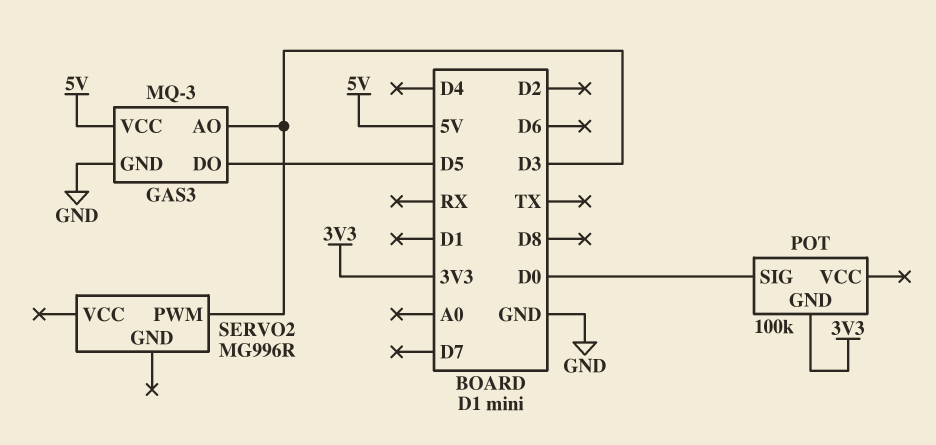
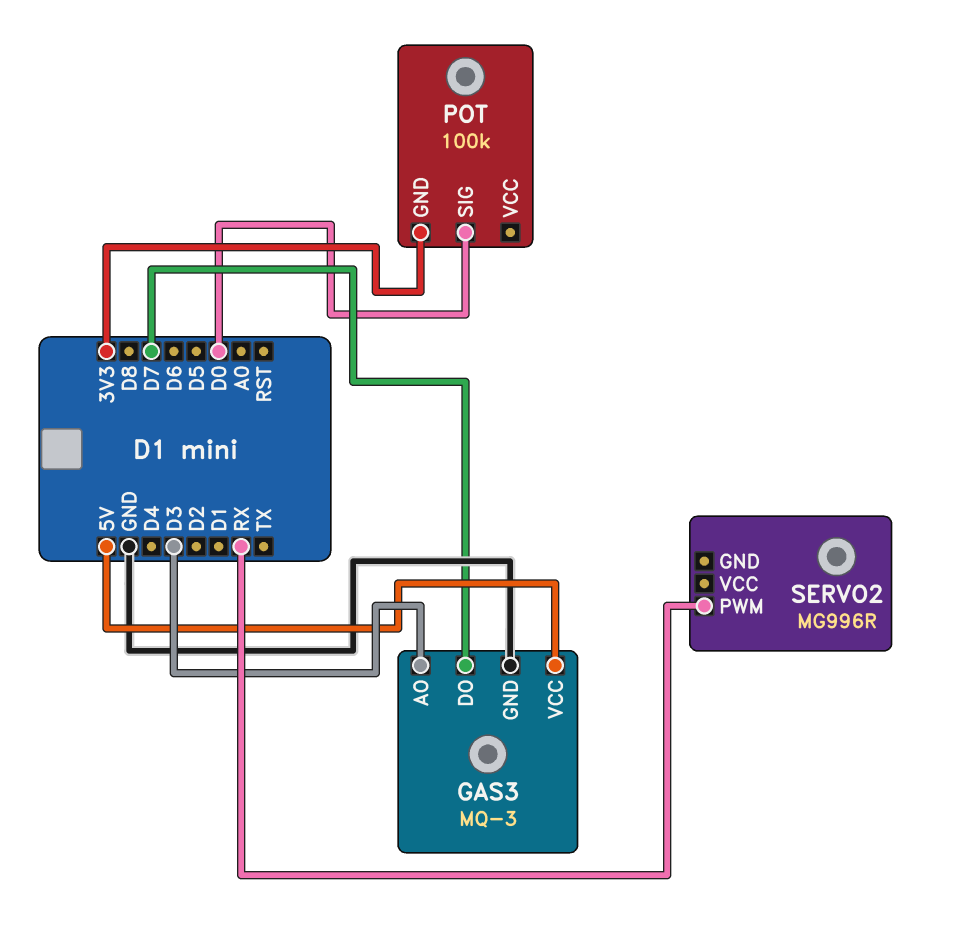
GAS3 pin DO: D5 -> D7
SERVO2 pin PWM: D3 -> RX

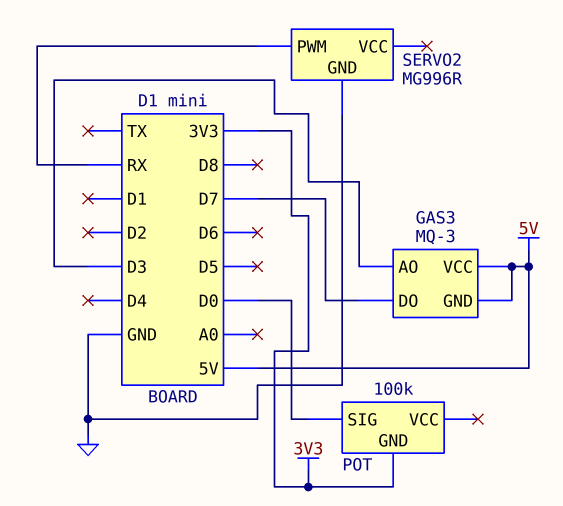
GAS3 pin GND: GND -> 5V
SERVO2 pin GND: none -> GND

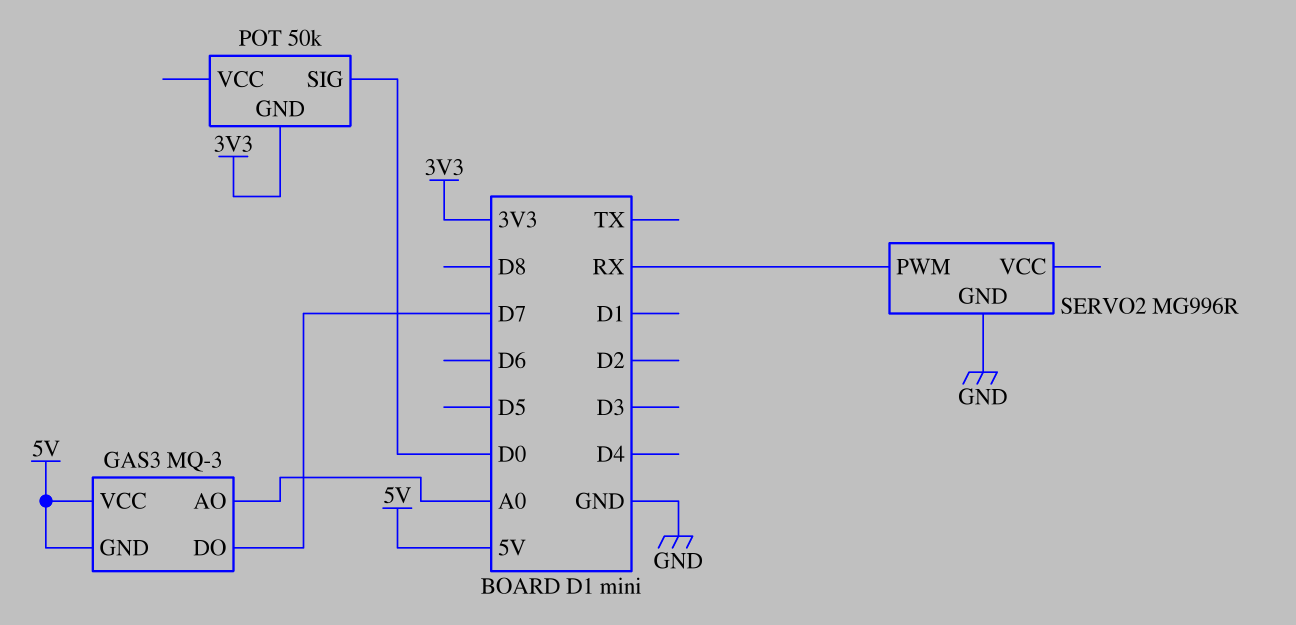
GAS3 pin AO: D3 -> A0
POT: 100k -> 50k

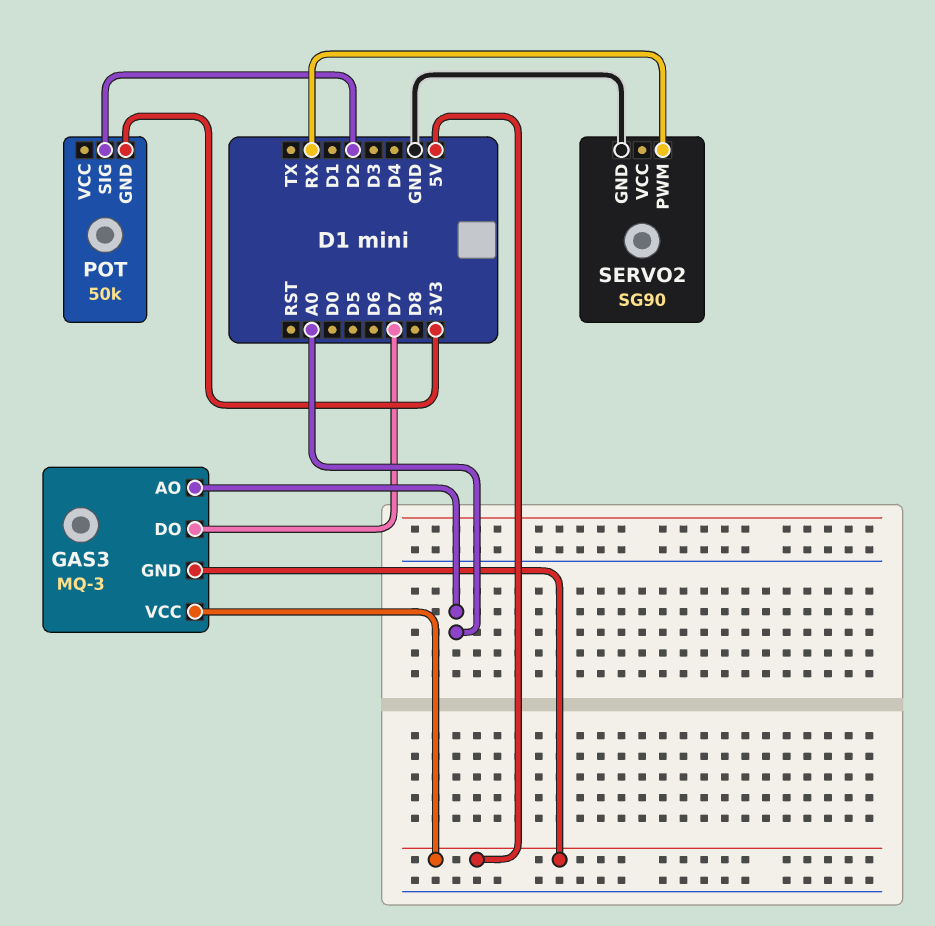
POT pin SIG: D0 -> D2
SERVO2: MG996R -> SG90

